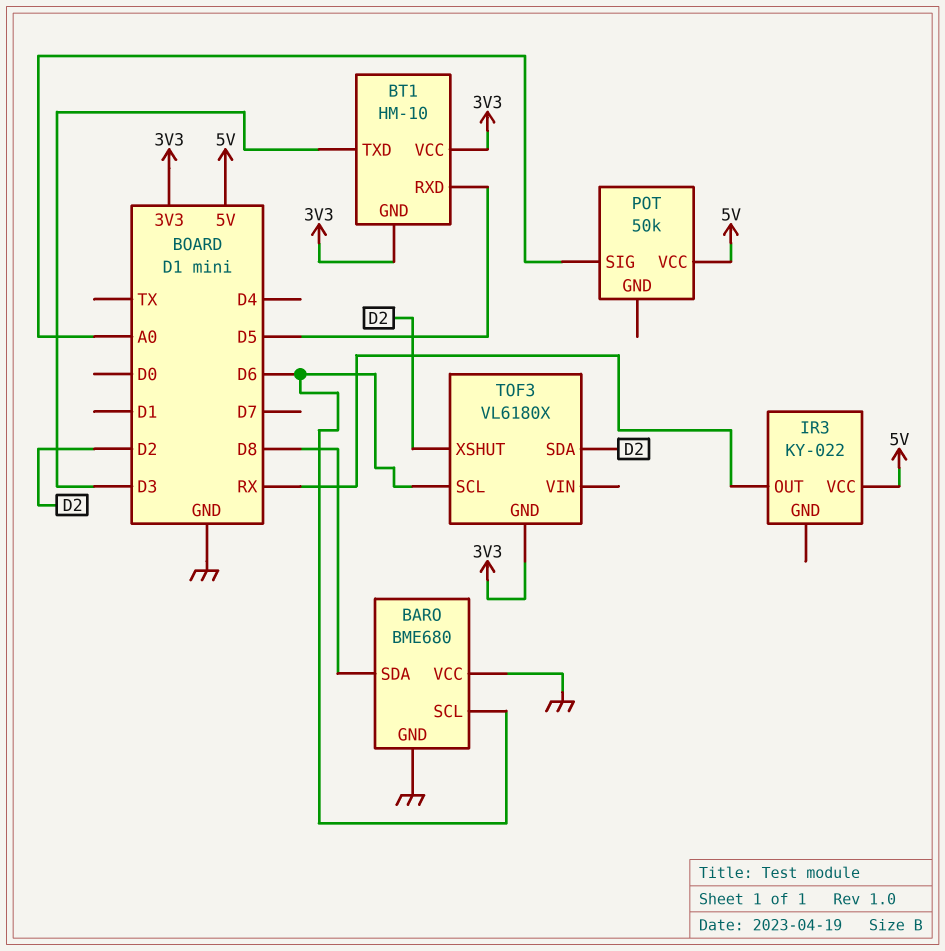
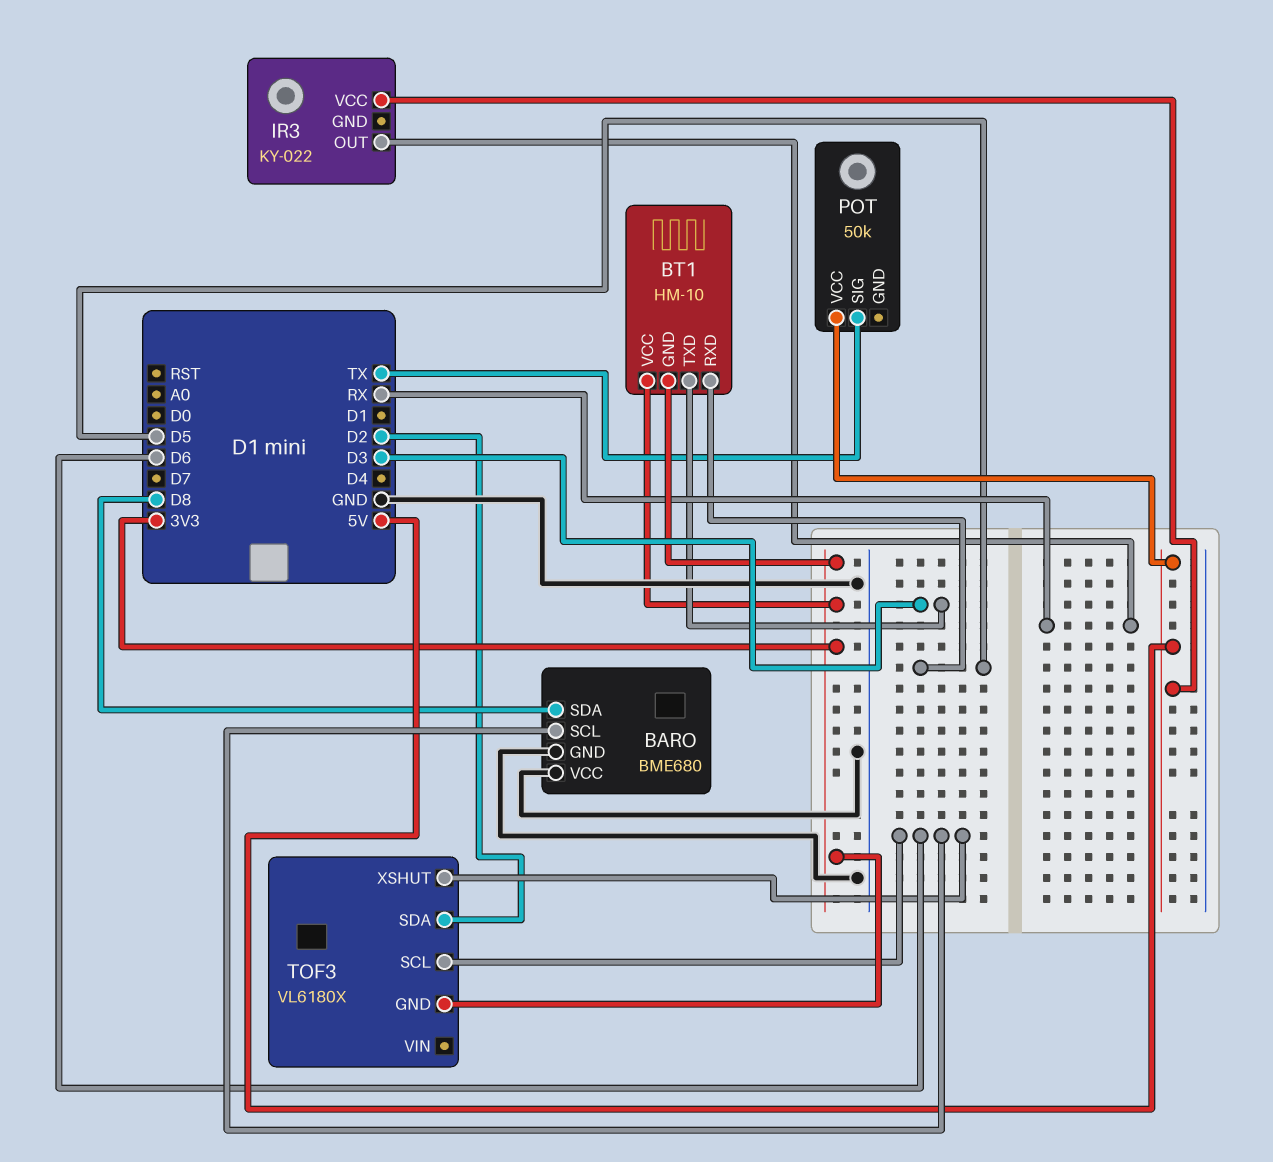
POT pin SIG: A0 -> TX
TOF3 pin XSHUT: D2 -> D6

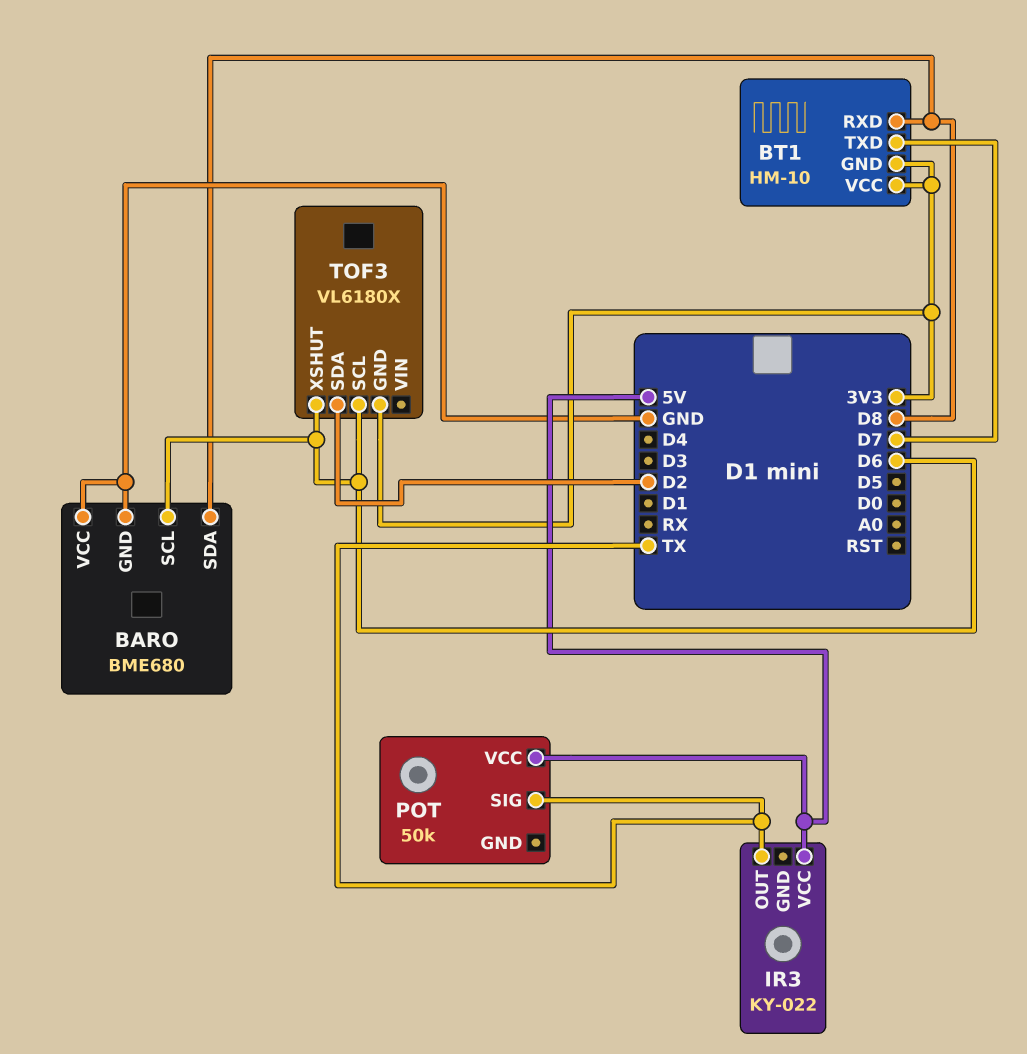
BT1 pin RXD: D5 -> D8
BT1 pin TXD: D3 -> D7
IR3 pin OUT: RX -> TX

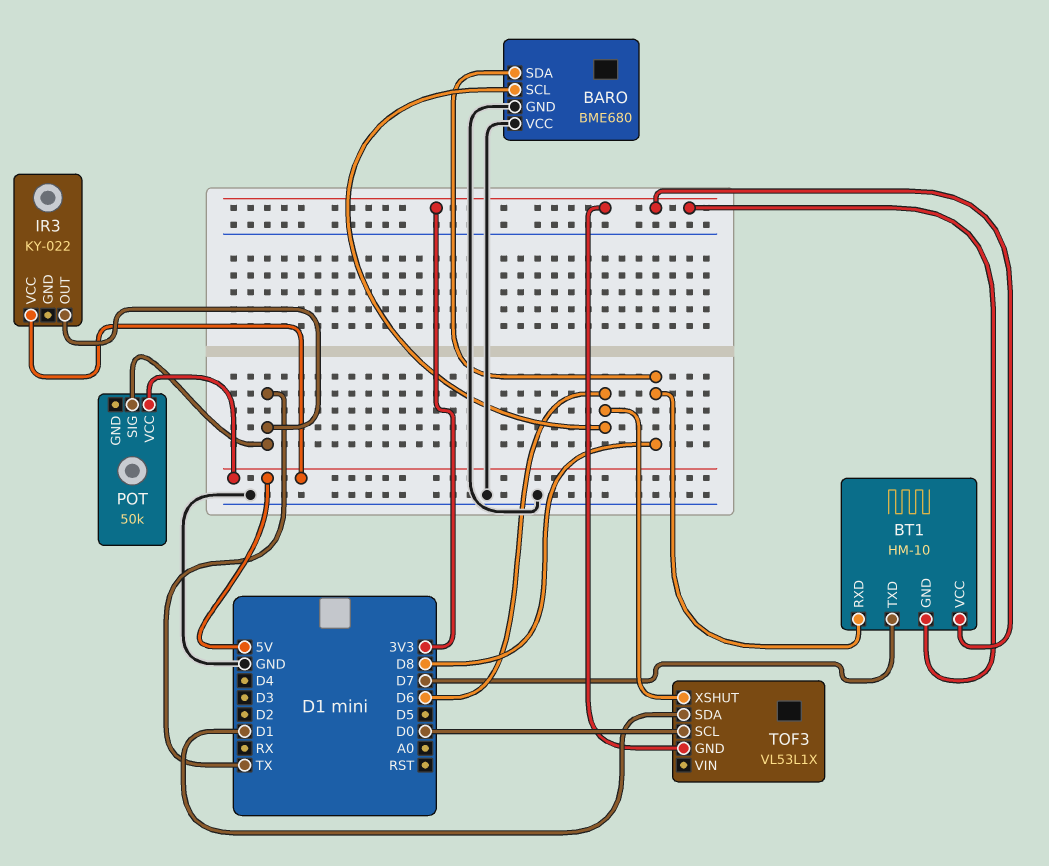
TOF3: VL6180X -> VL53L1X
TOF3 pin SCL: D6 -> D0
TOF3 pin SDA: D2 -> D1

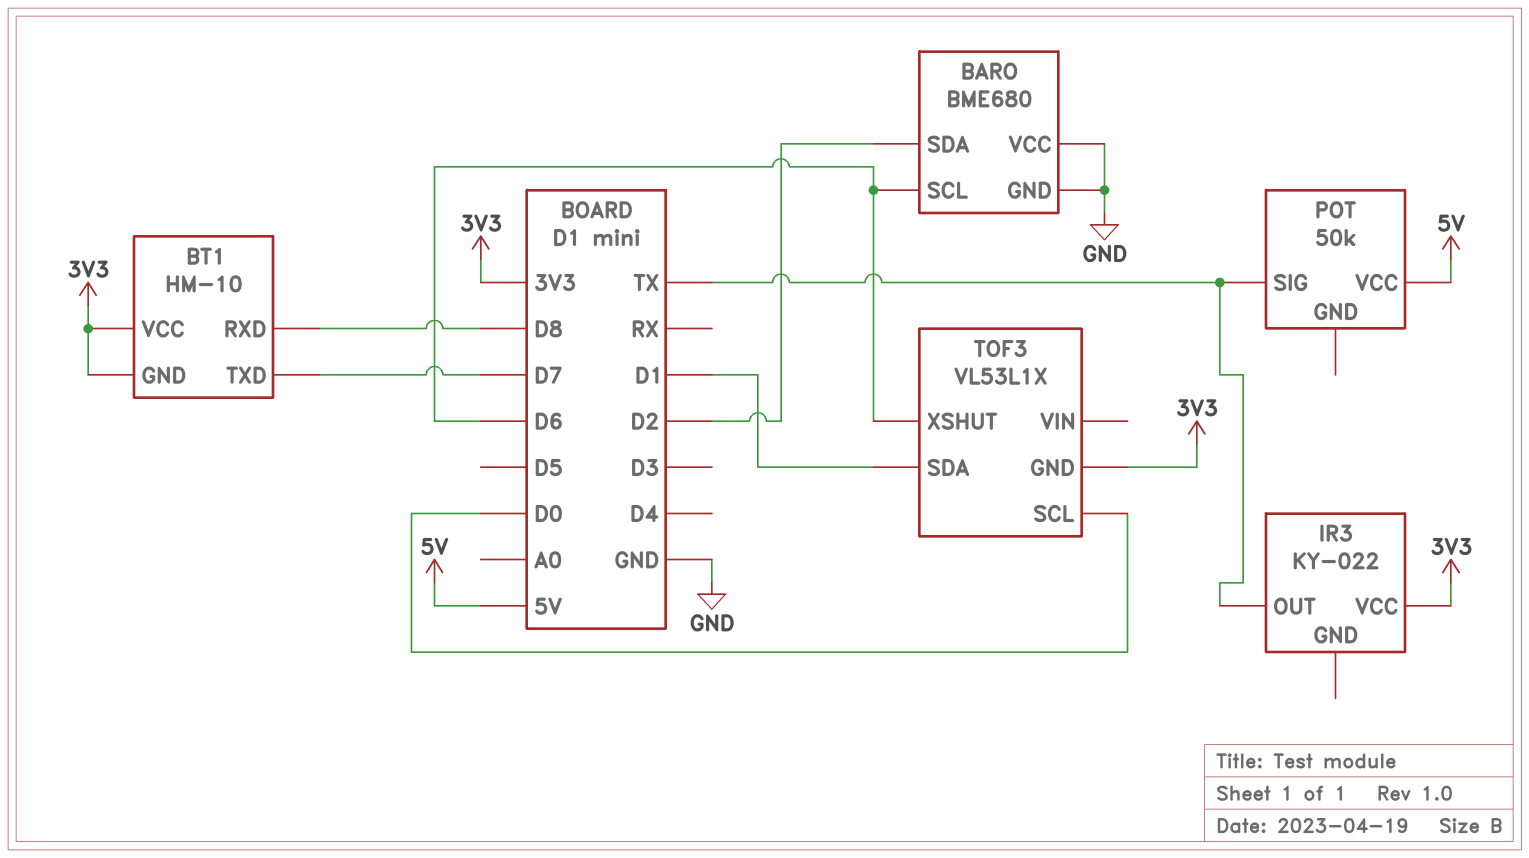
BARO pin SDA: D8 -> D2
IR3 pin VCC: 5V -> 3V3

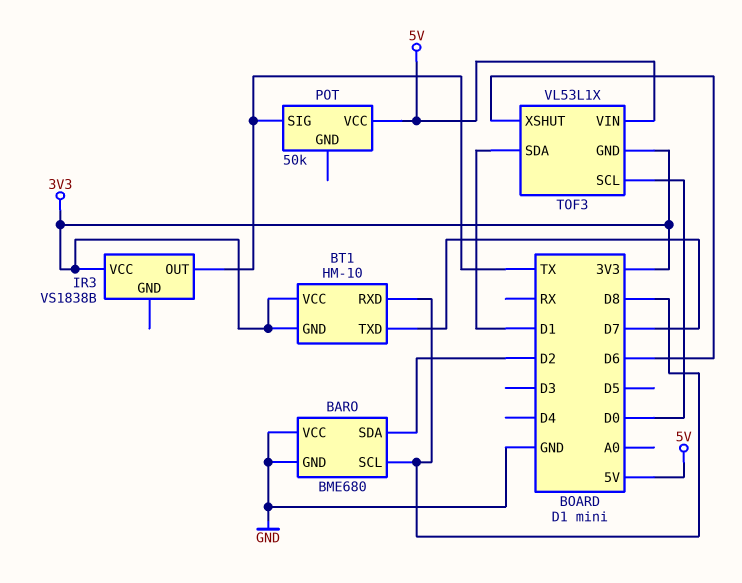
BARO pin SCL: D6 -> D8
IR3: KY-022 -> VS1838B
TOF3 pin VIN: none -> 5V

